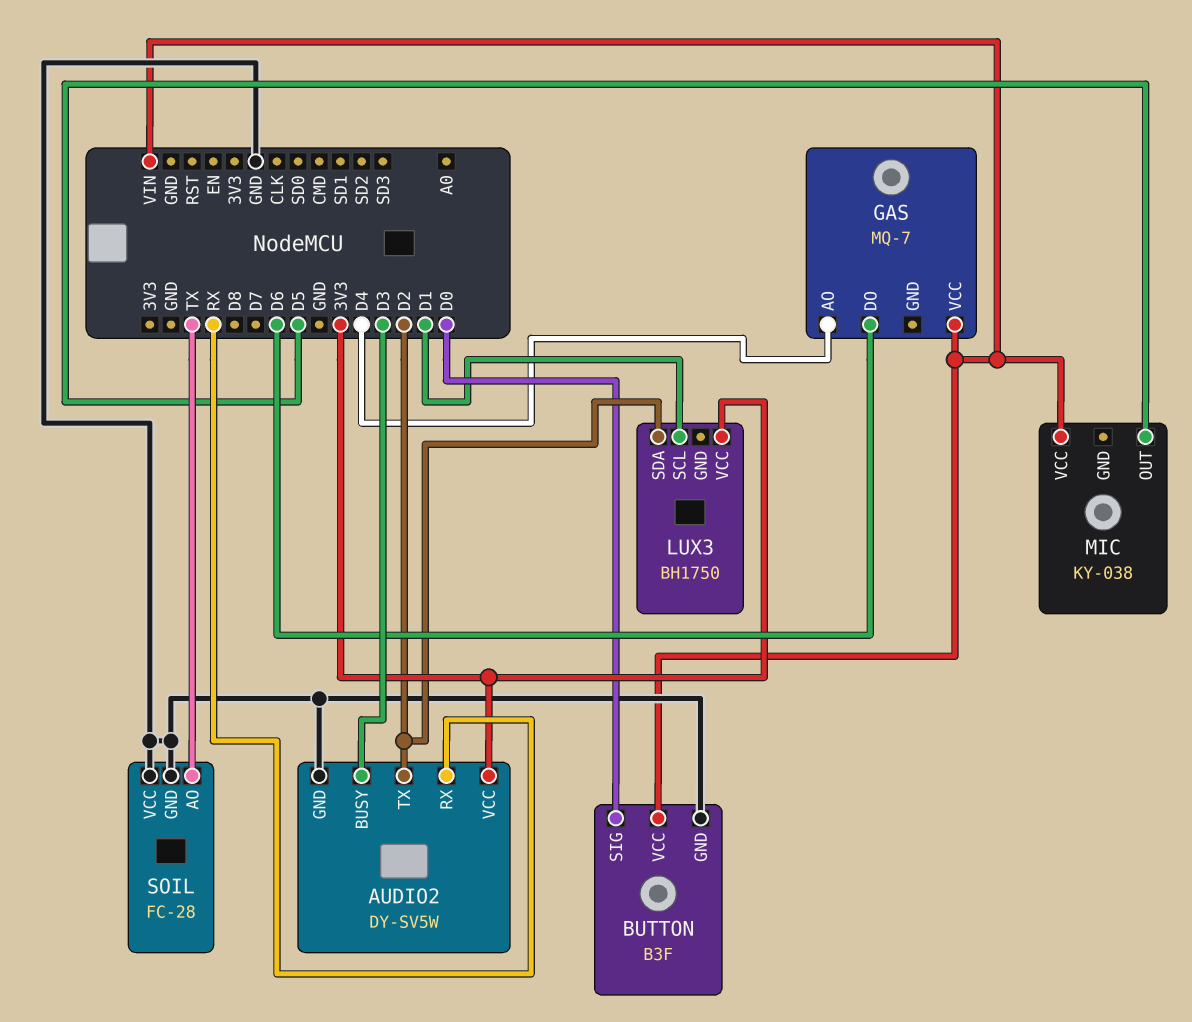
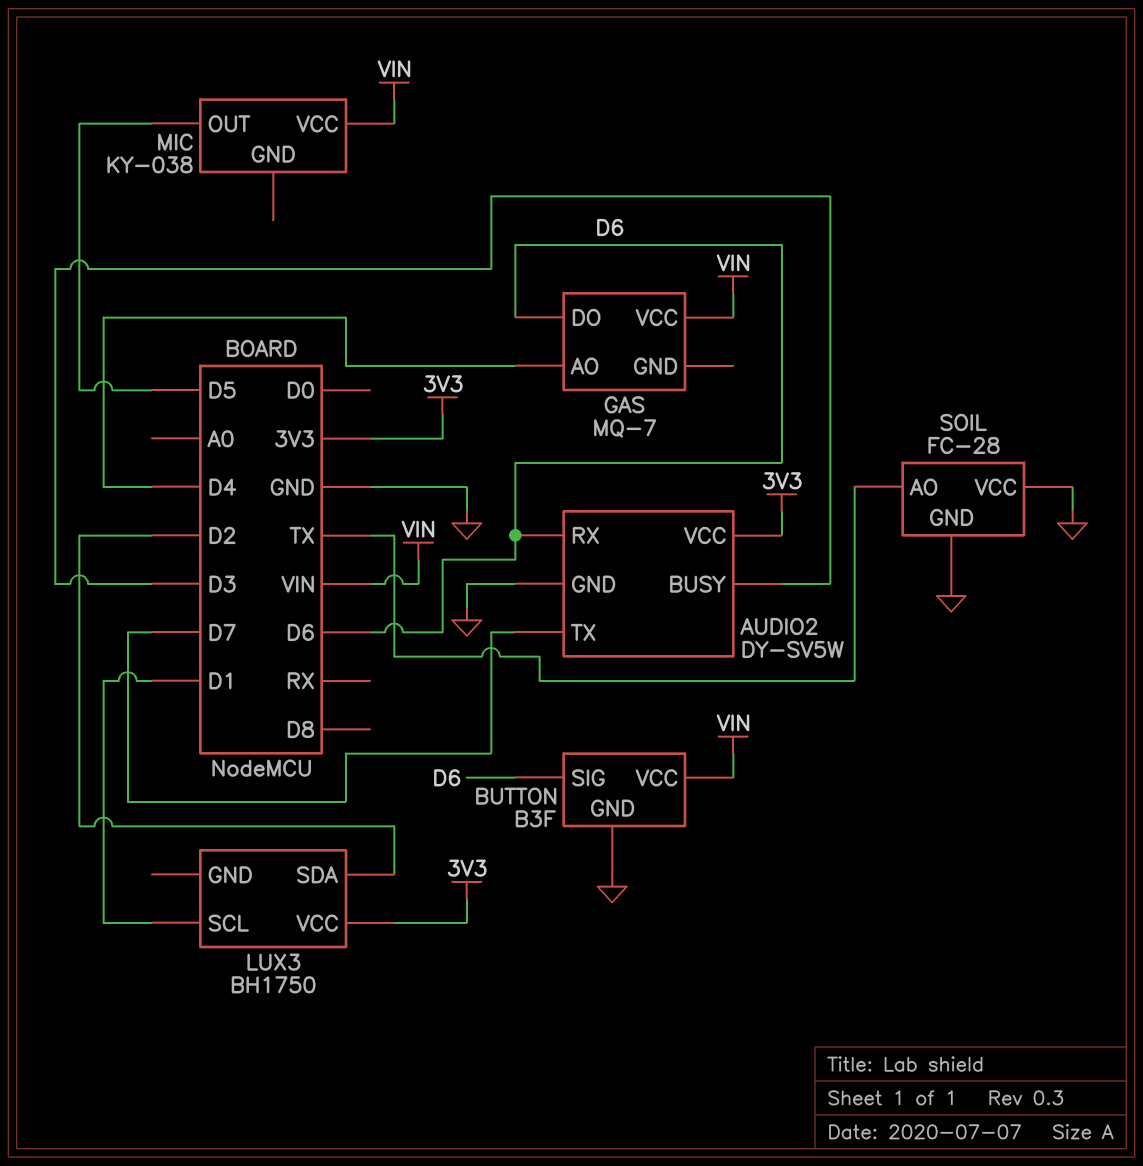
AUDIO2 pin RX: RX -> D6
AUDIO2 pin TX: D2 -> D7
BUTTON pin SIG: D0 -> D6

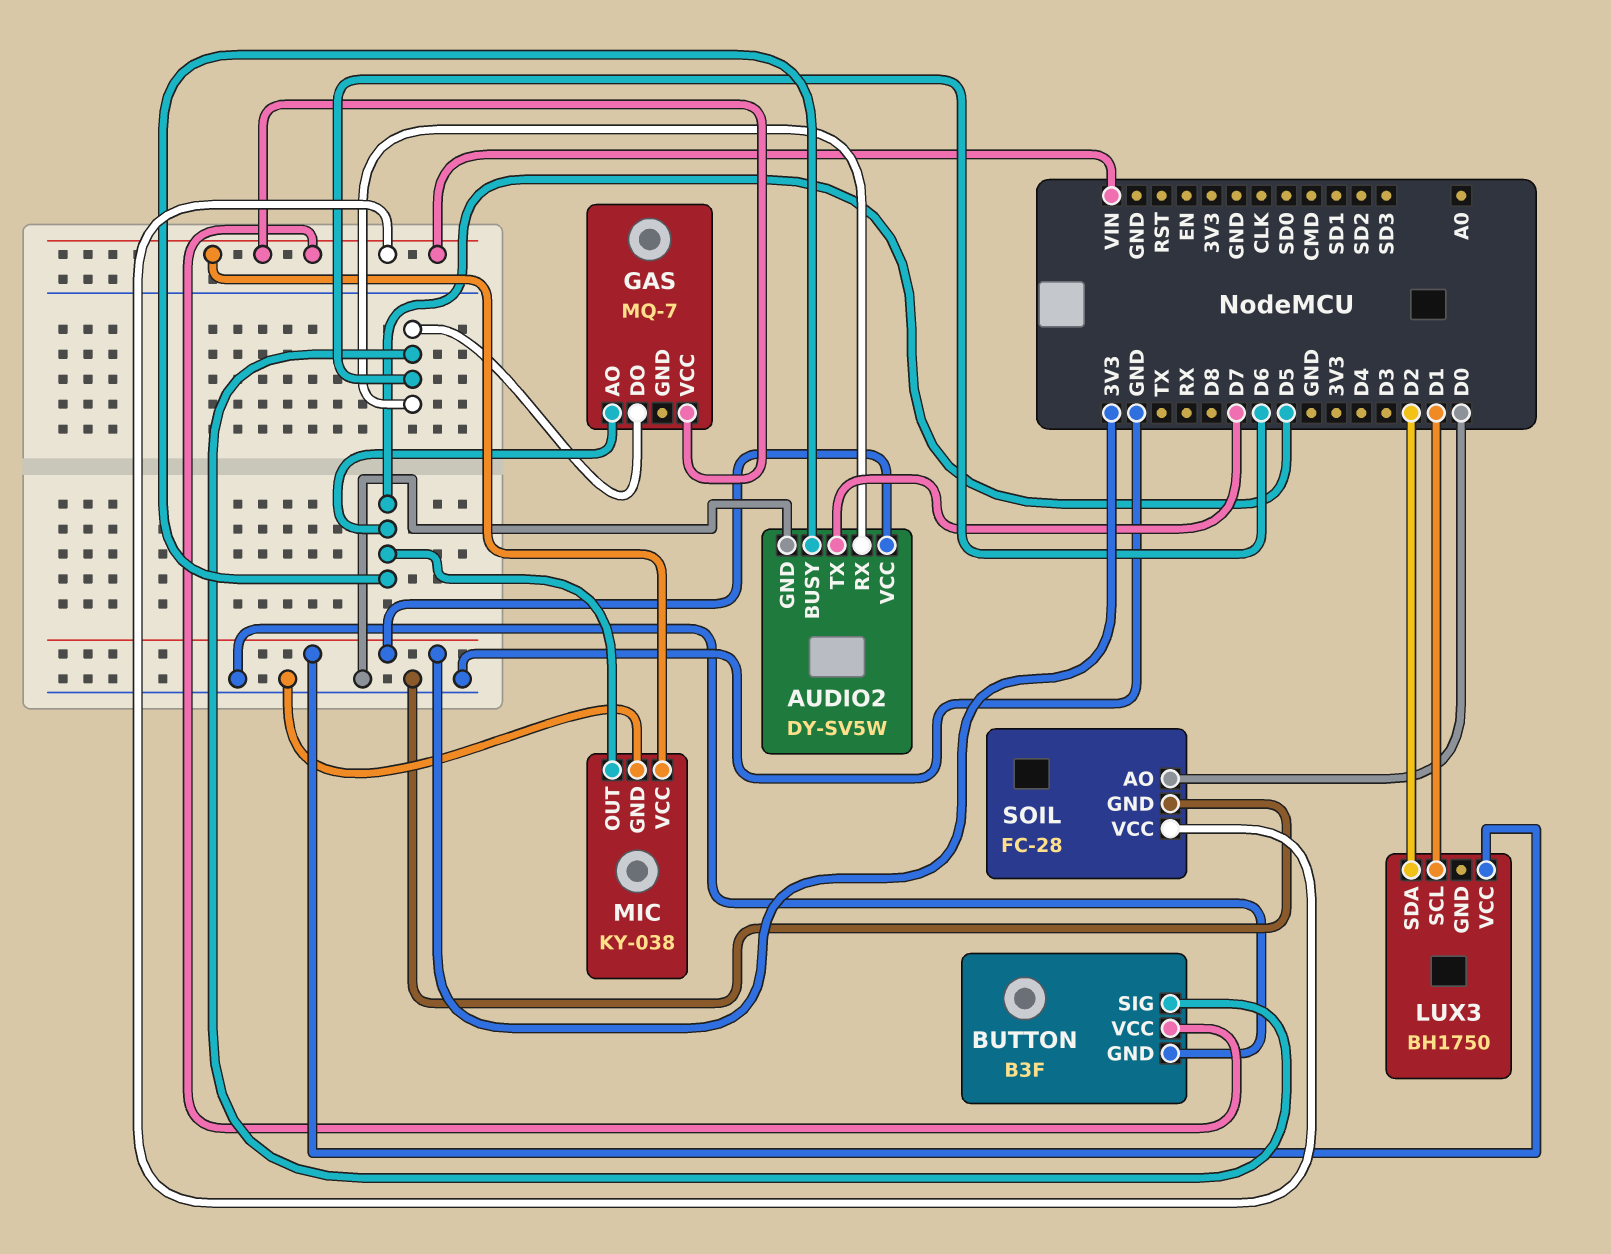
AUDIO2 pin BUSY: D3 -> D5
GAS pin AO: D4 -> D5
MIC pin GND: none -> GND
SOIL pin AO: TX -> D0
SOIL pin VCC: GND -> VIN

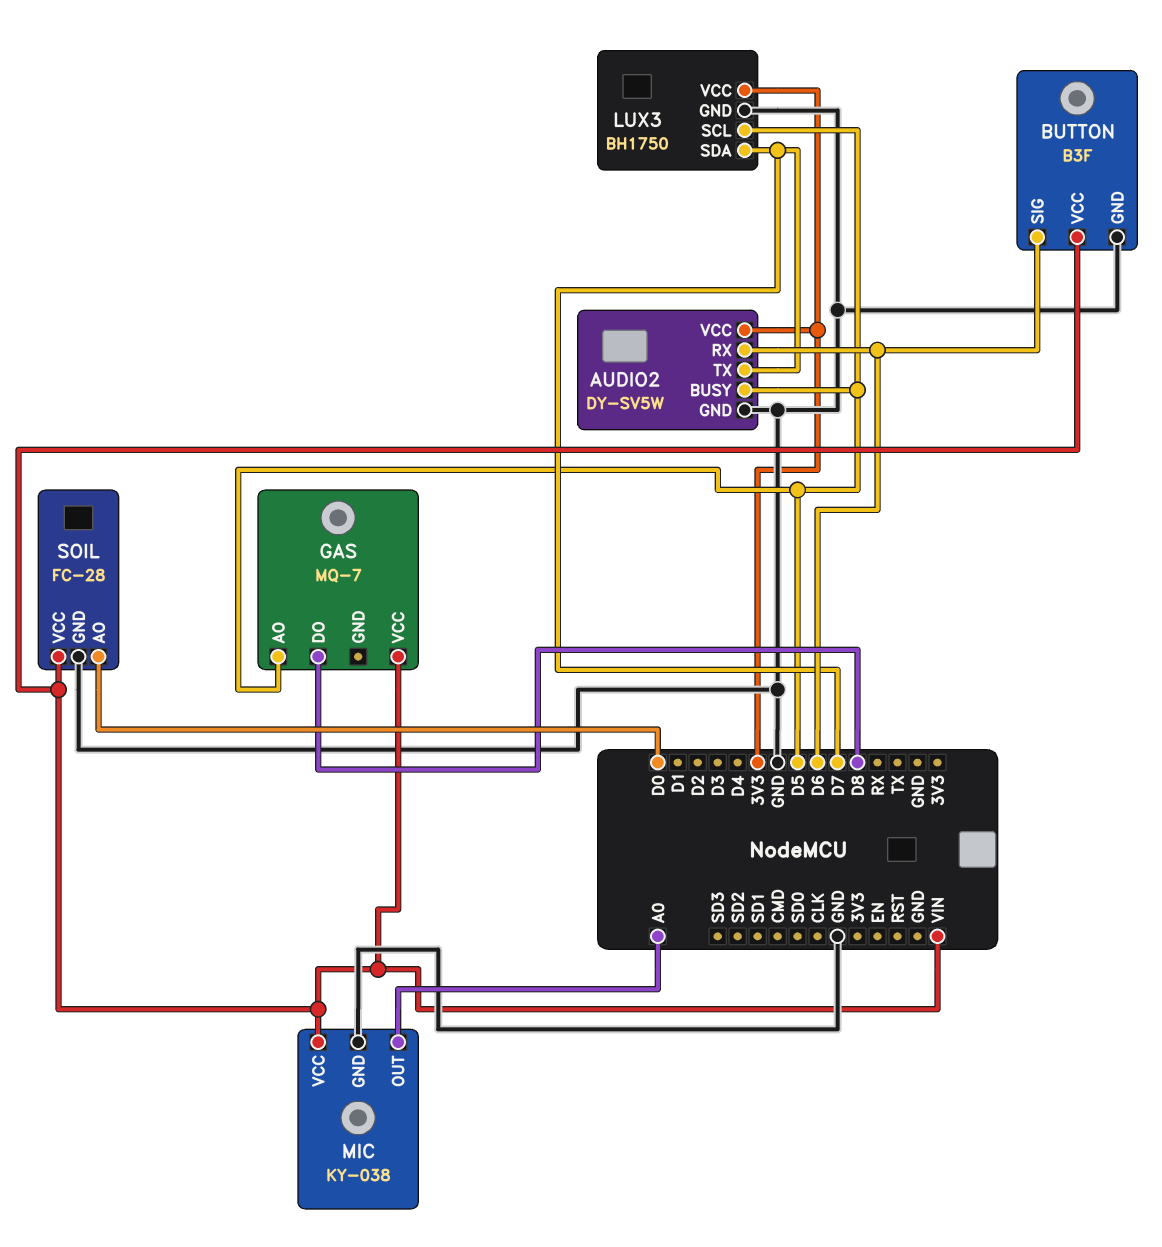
GAS pin DO: D6 -> D8
LUX3 pin GND: none -> GND
LUX3 pin SCL: D1 -> D5
LUX3 pin SDA: D2 -> D7
MIC pin OUT: D5 -> A0

